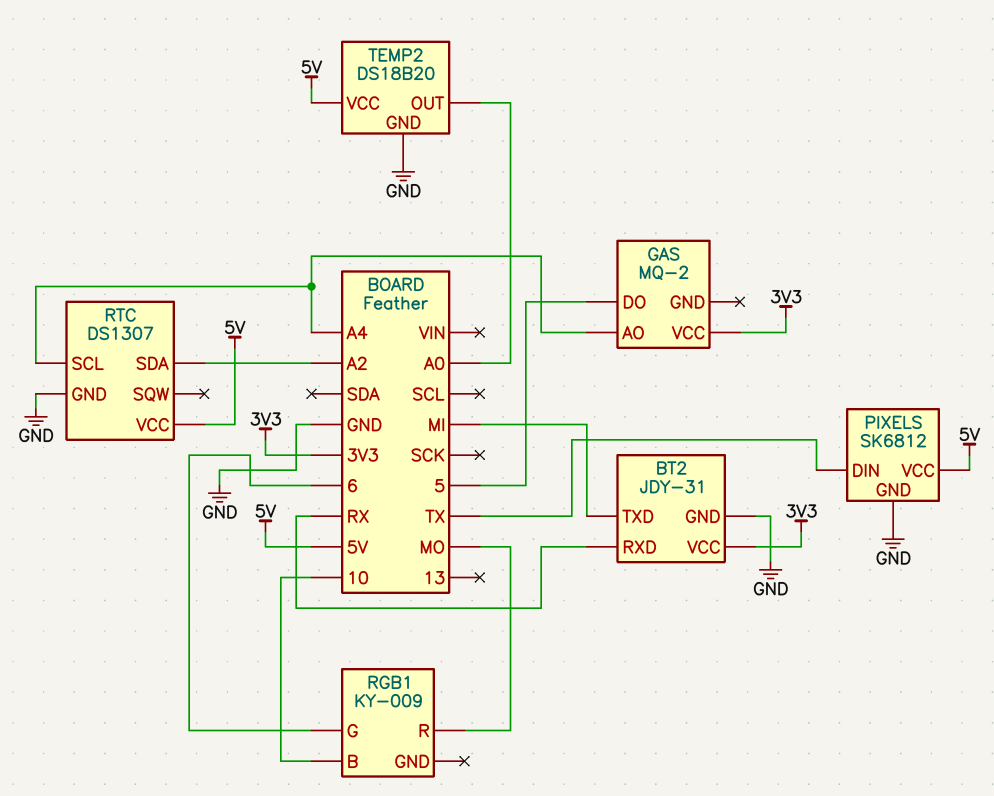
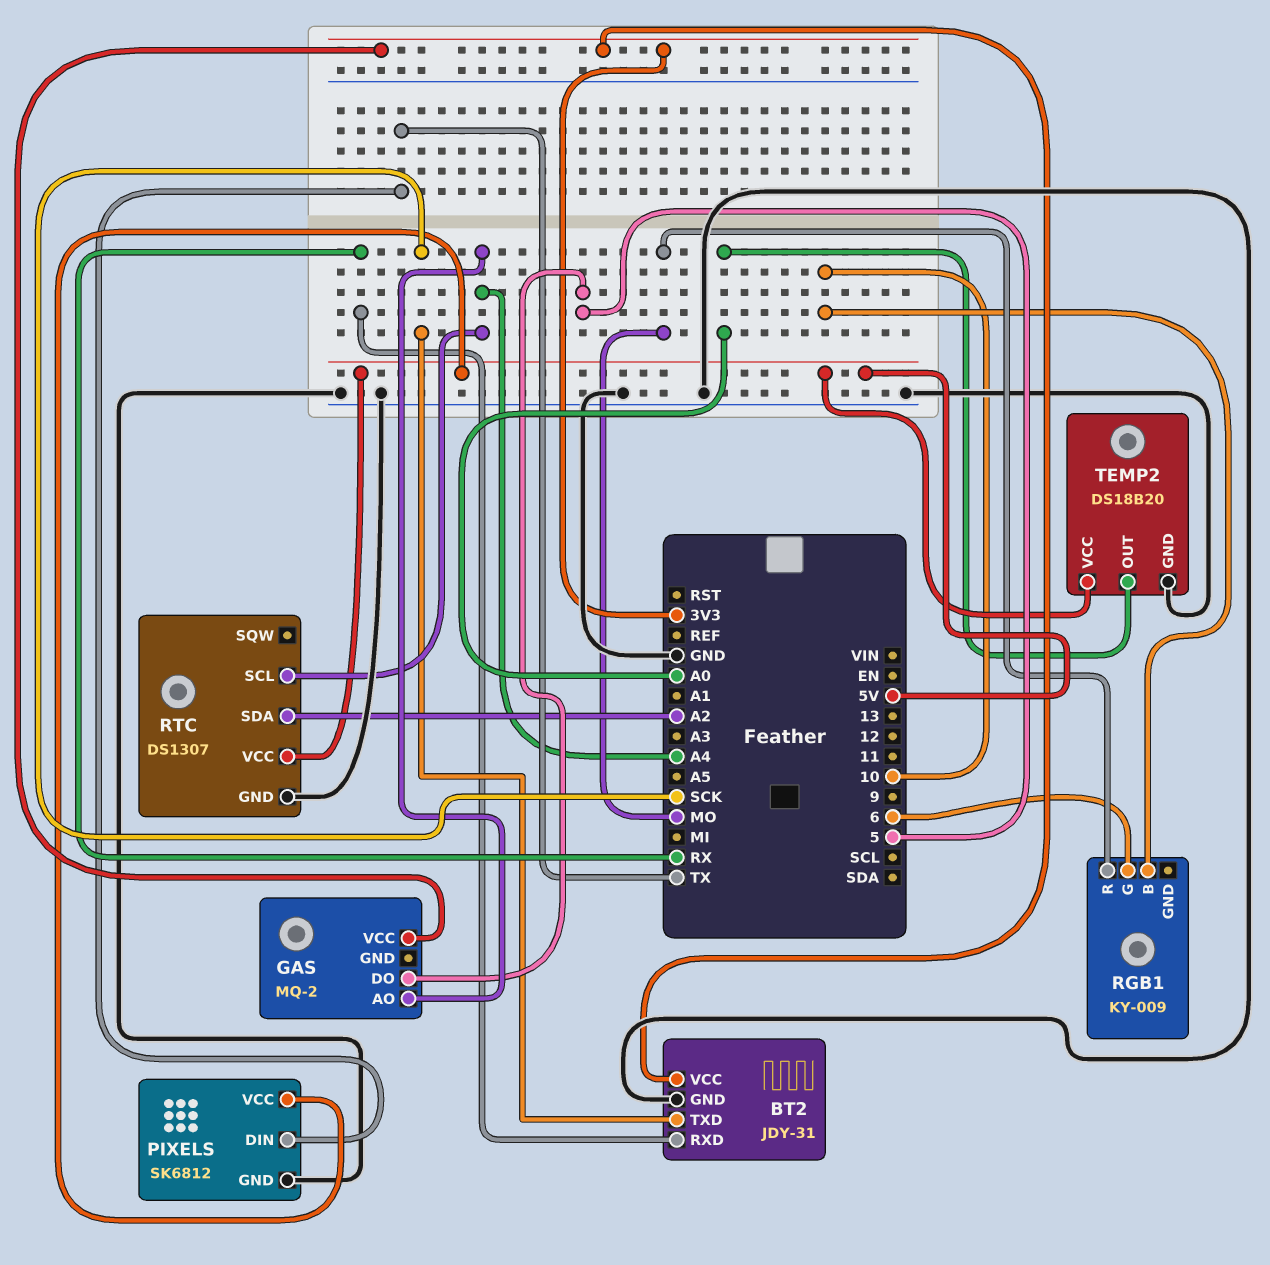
BT2 pin TXD: MI -> SCK

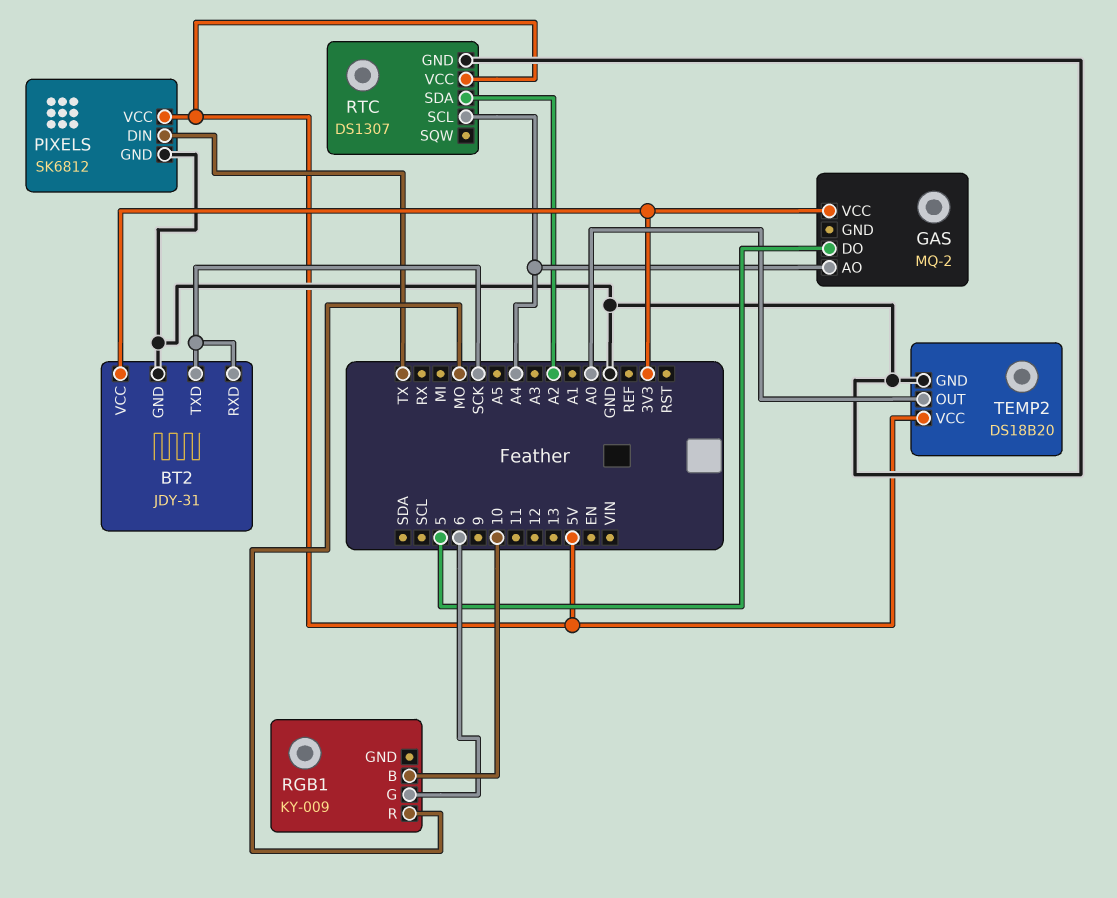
BT2 pin RXD: RX -> SCK

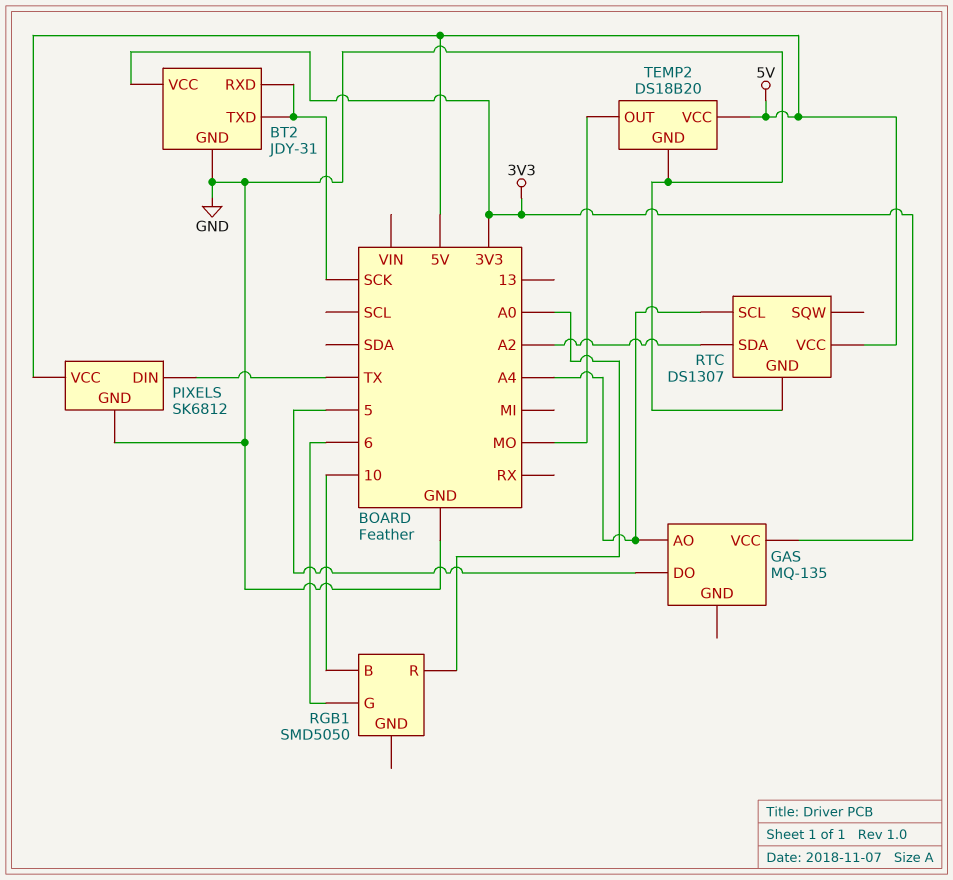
GAS: MQ-2 -> MQ-135
RGB1: KY-009 -> SMD5050
RGB1 pin R: MO -> A0
TEMP2 pin OUT: A0 -> MO

